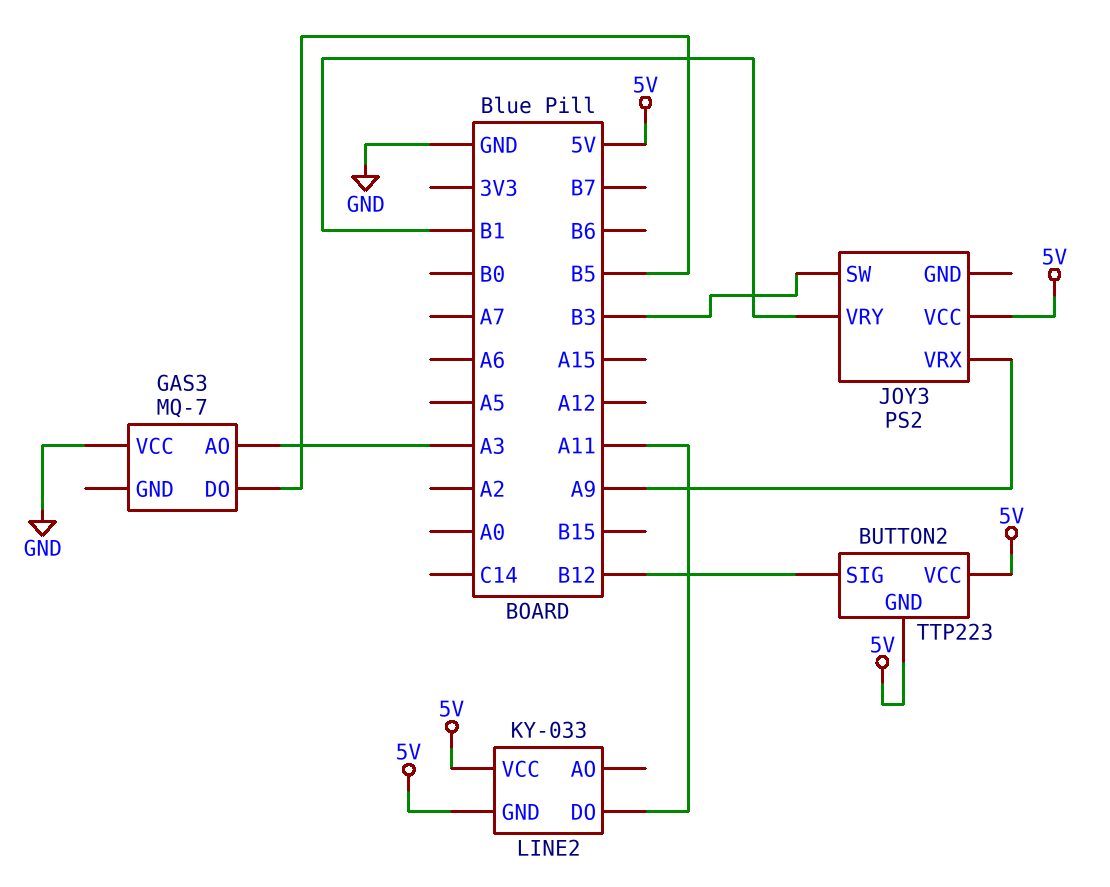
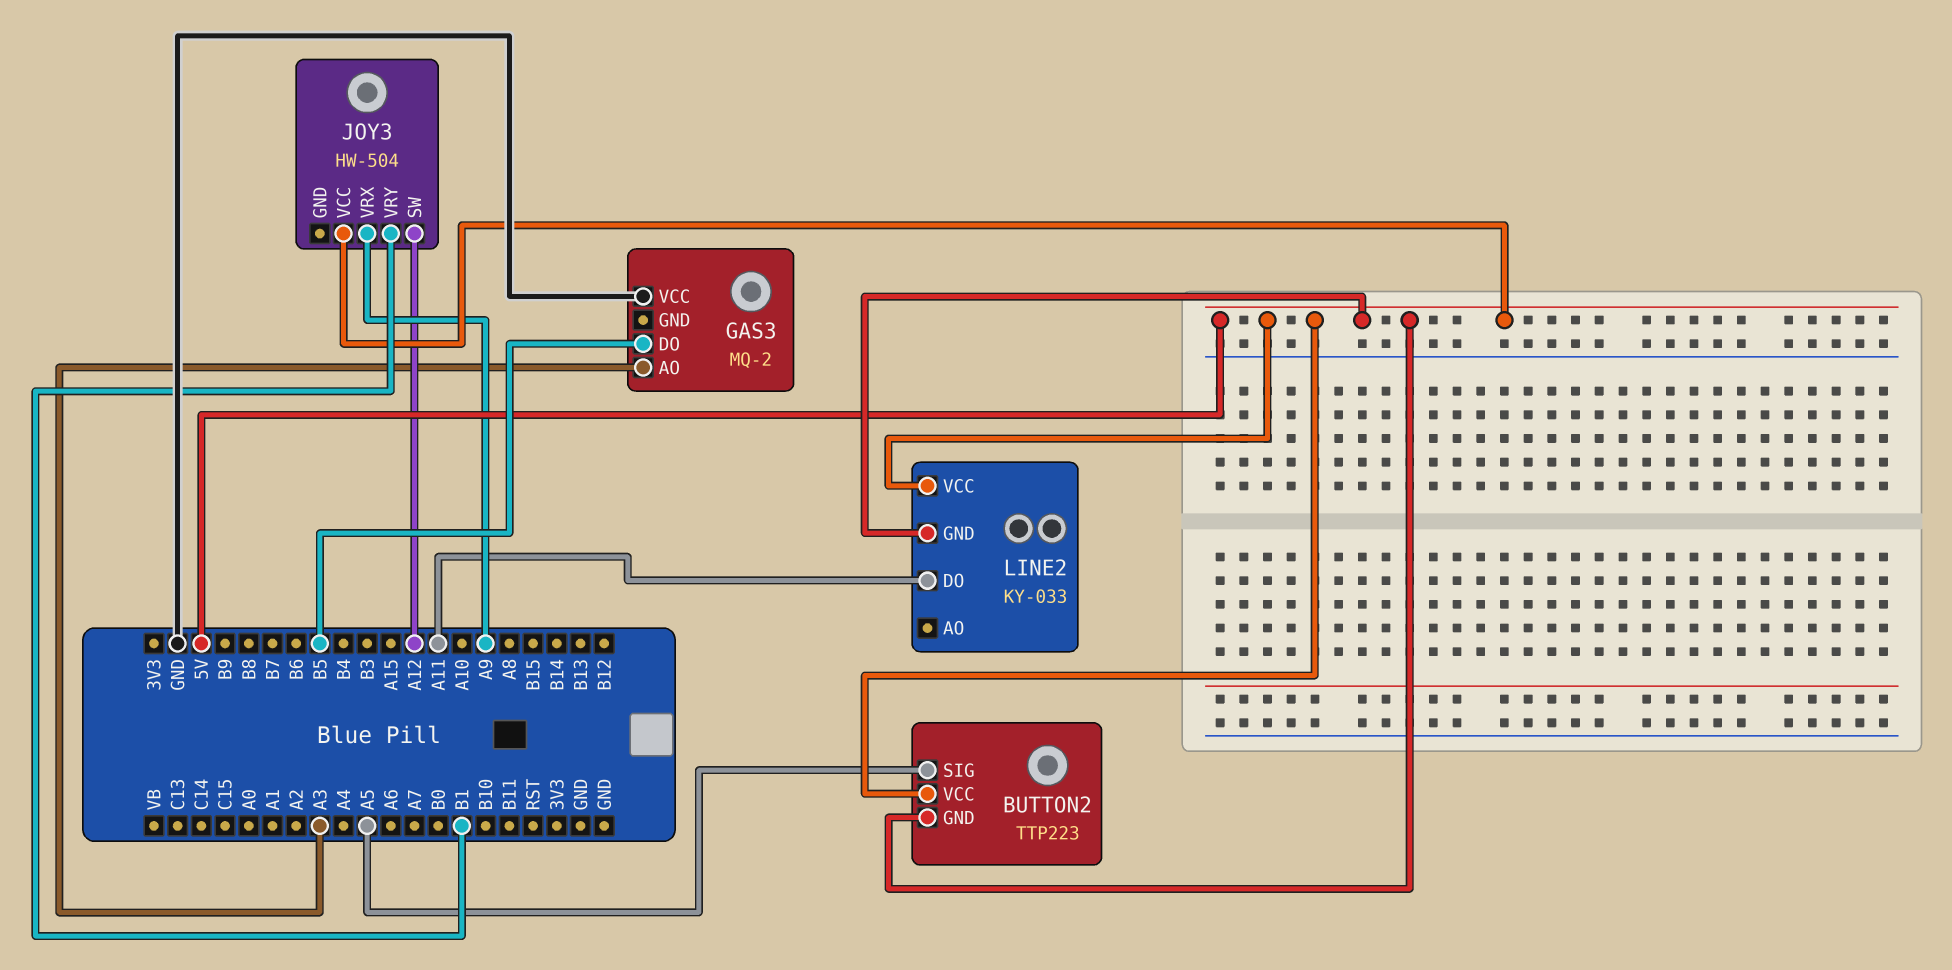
BUTTON2 pin SIG: B12 -> A5
GAS3: MQ-7 -> MQ-2
JOY3: PS2 -> HW-504
JOY3 pin SW: B3 -> A12

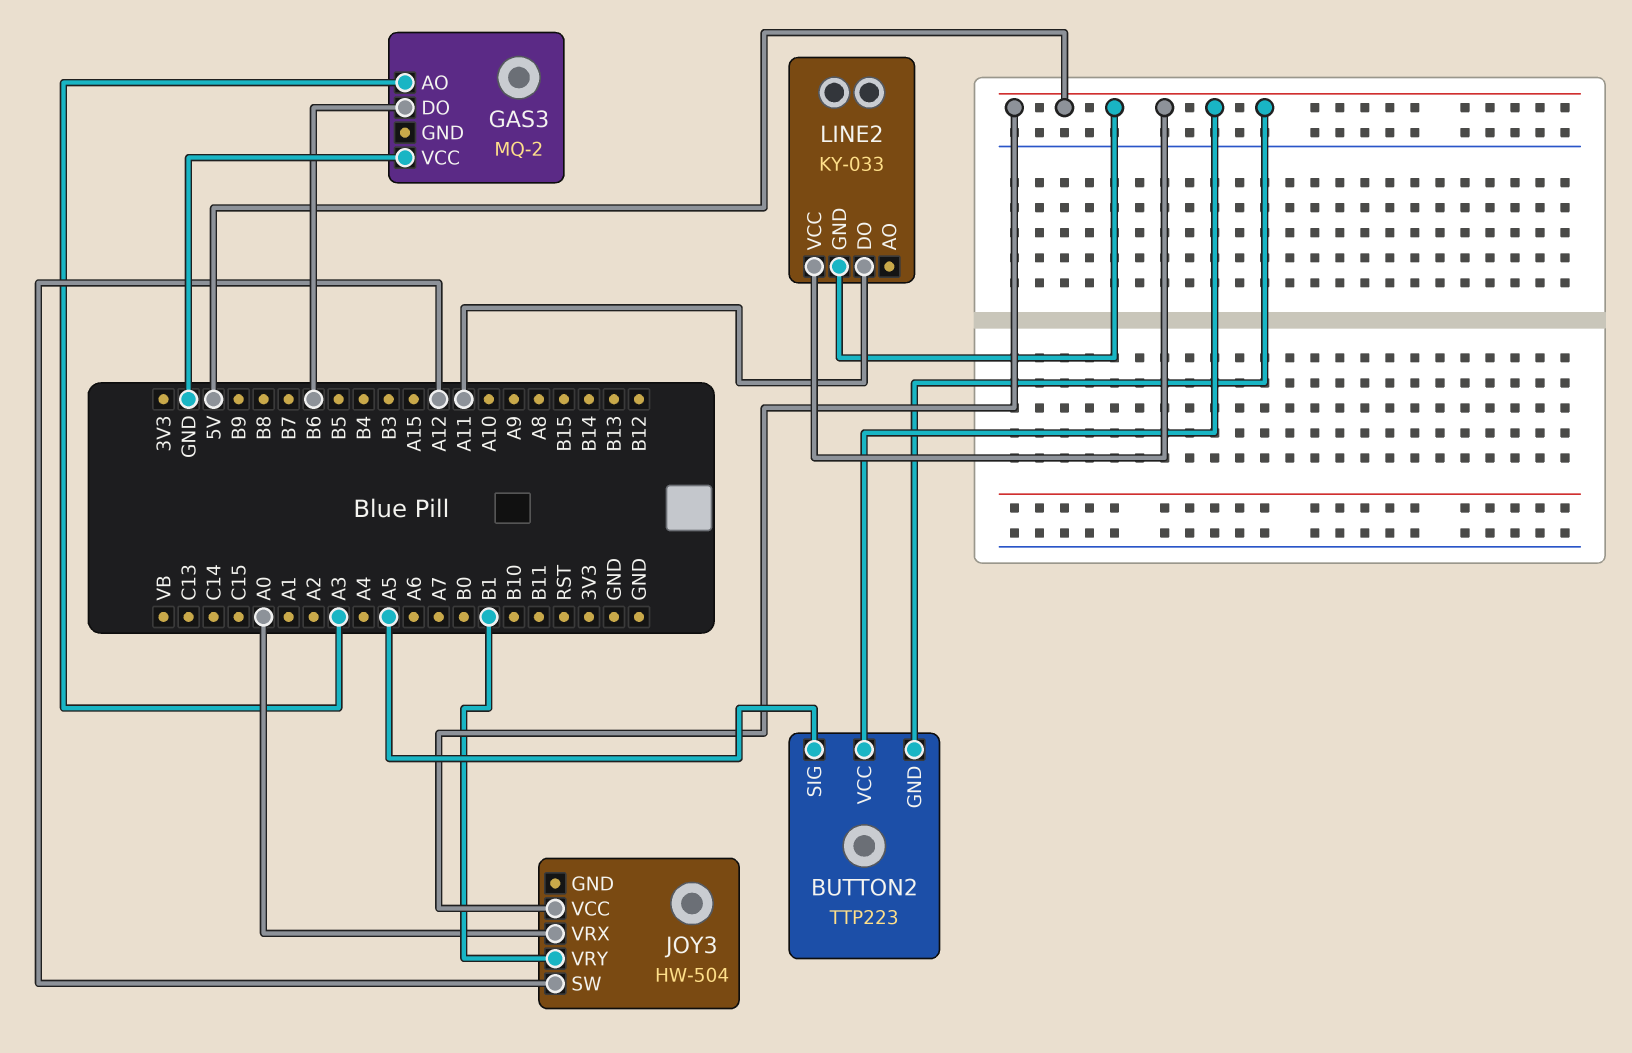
GAS3 pin DO: B5 -> B6
JOY3 pin VRX: A9 -> A0

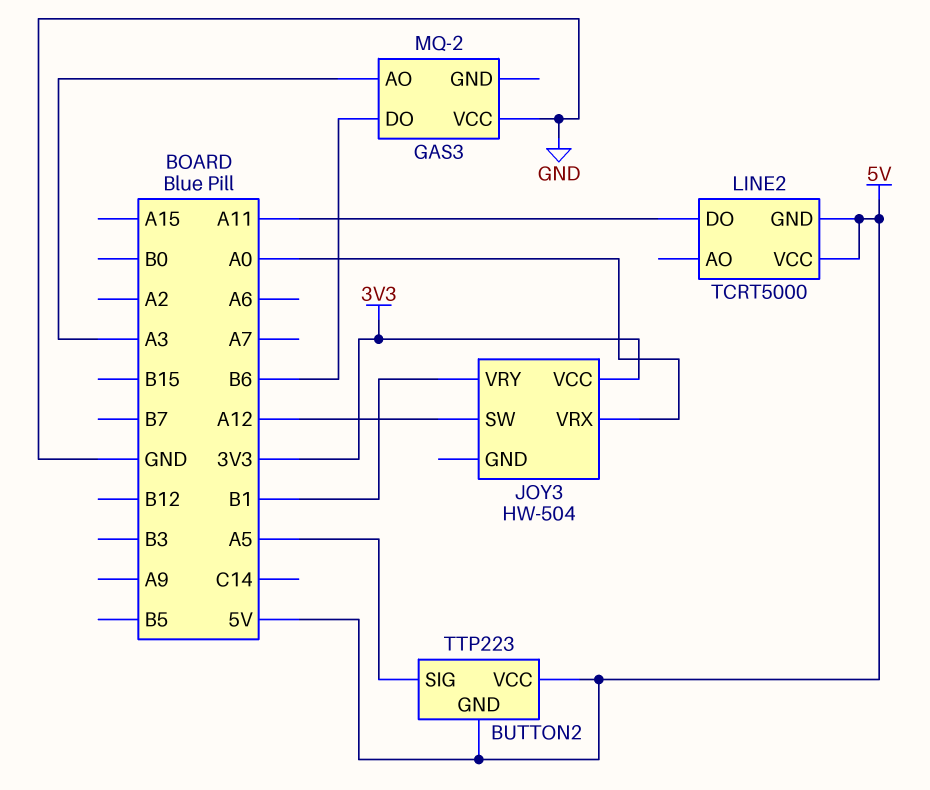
JOY3 pin VCC: 5V -> 3V3
LINE2: KY-033 -> TCRT5000

